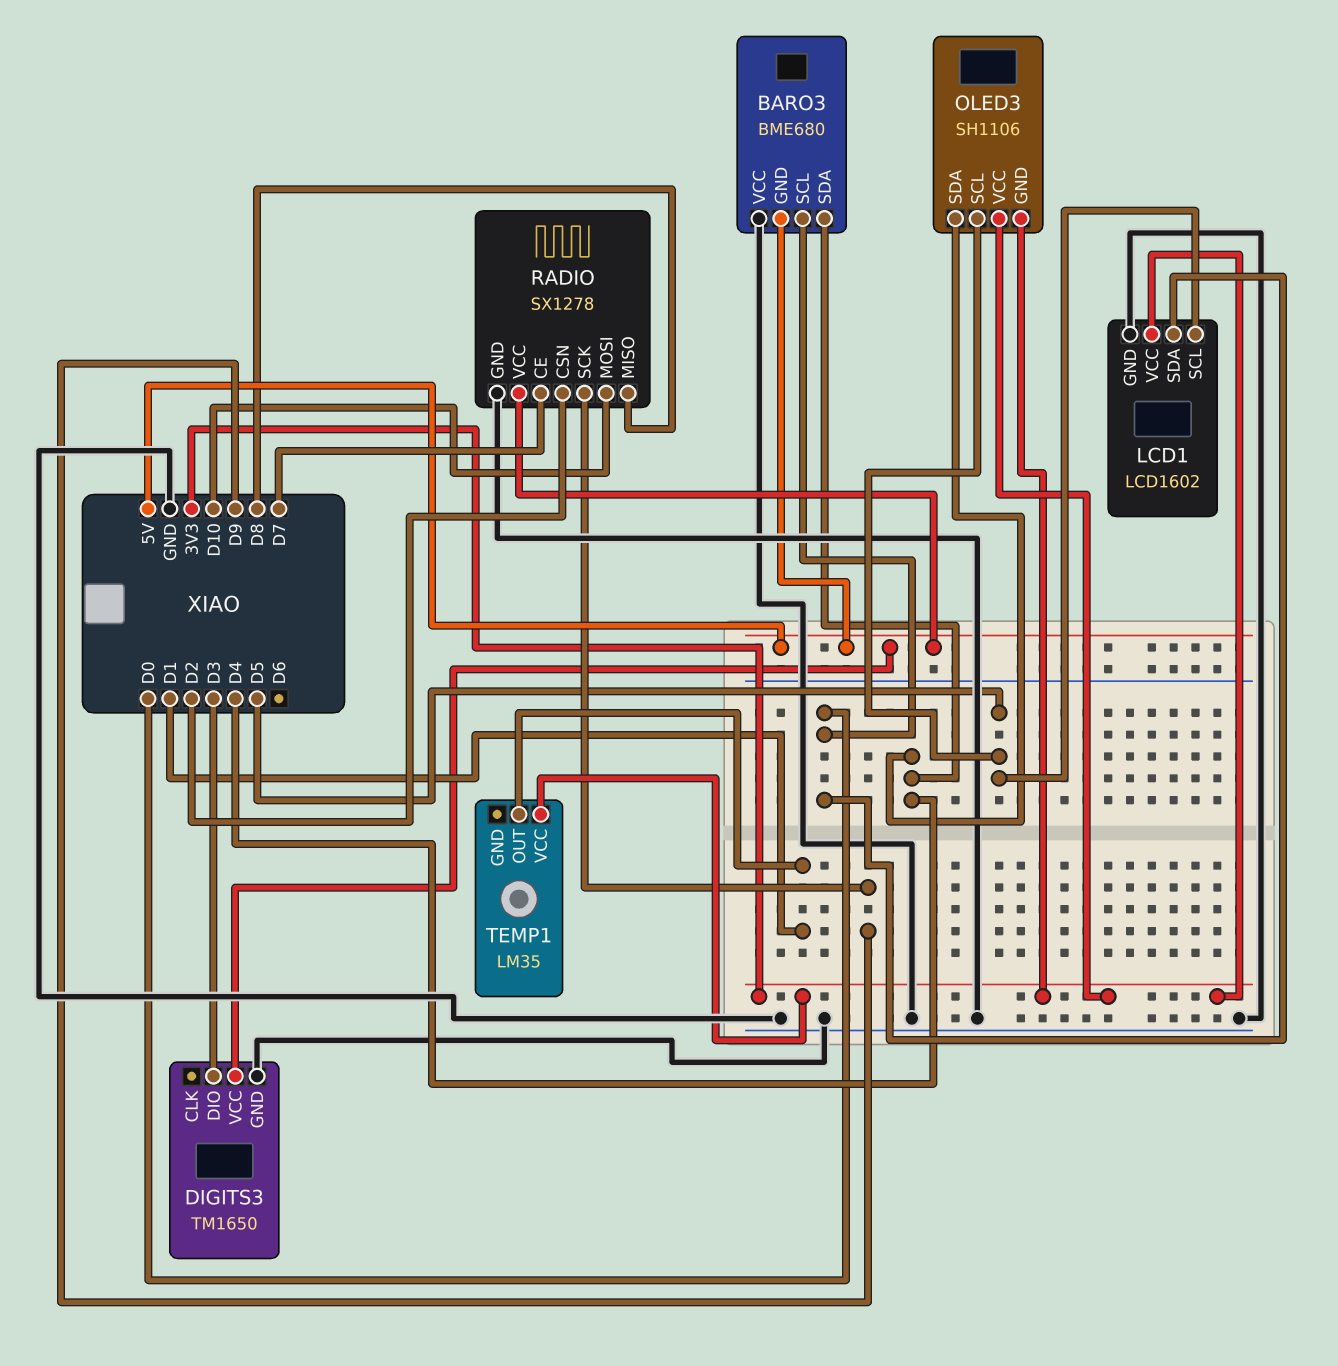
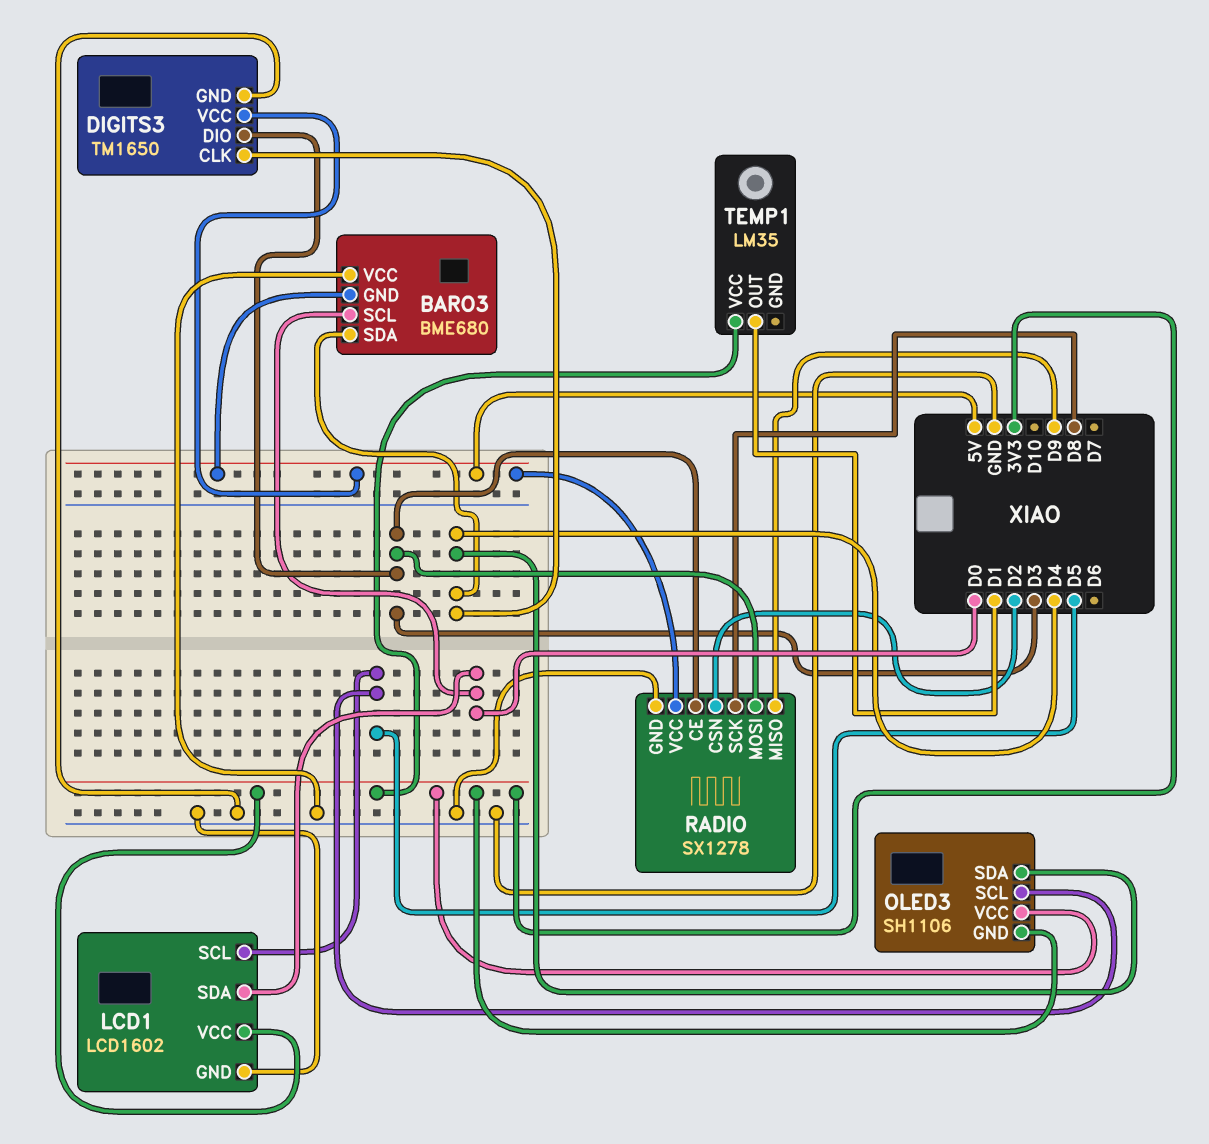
DIGITS3 pin CLK: none -> D4
RADIO pin CE: D7 -> D3
RADIO pin MISO: D8 -> D9
RADIO pin MOSI: D10 -> D3
RADIO pin SCK: D9 -> D8

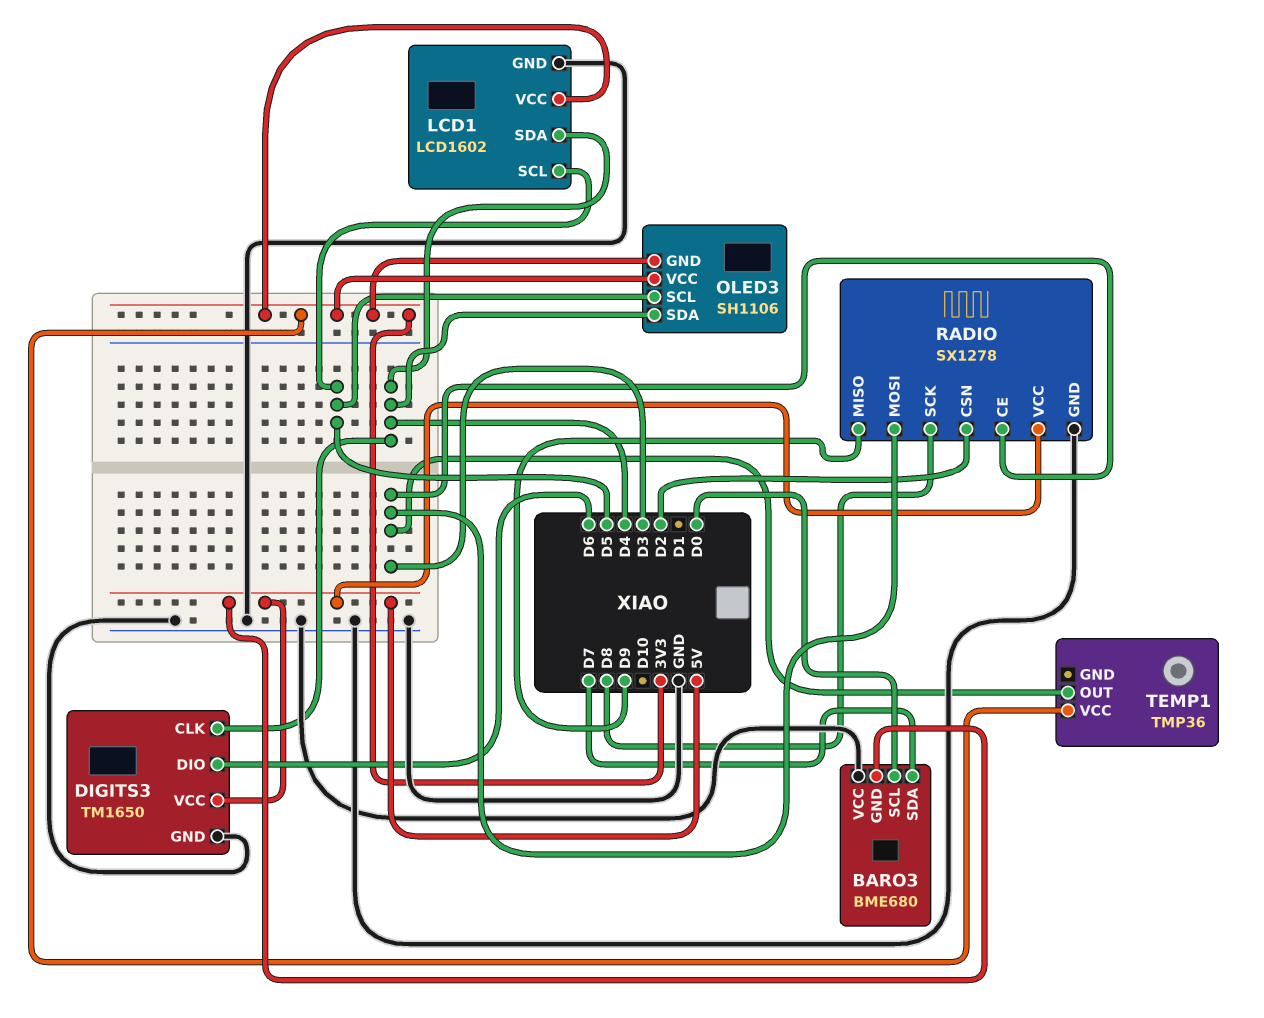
BARO3 pin SDA: D4 -> D7
DIGITS3 pin DIO: D3 -> D6
LCD1 pin SDA: D0 -> D4
TEMP1: LM35 -> TMP36
TEMP1 pin OUT: D1 -> D3

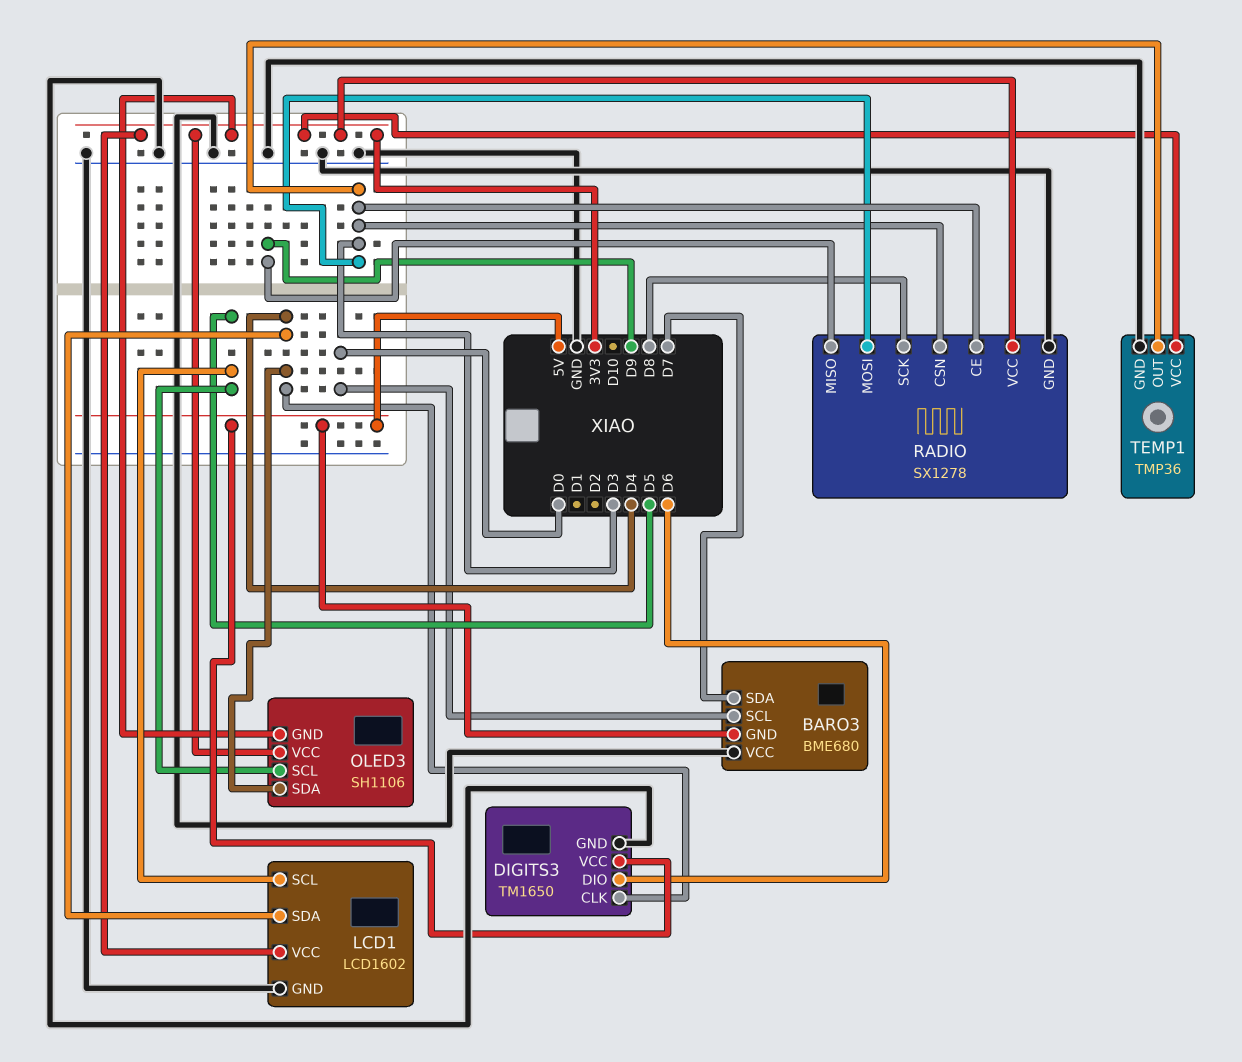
RADIO pin CSN: D2 -> D3
RADIO pin VCC: 5V -> 3V3
TEMP1 pin GND: none -> GND

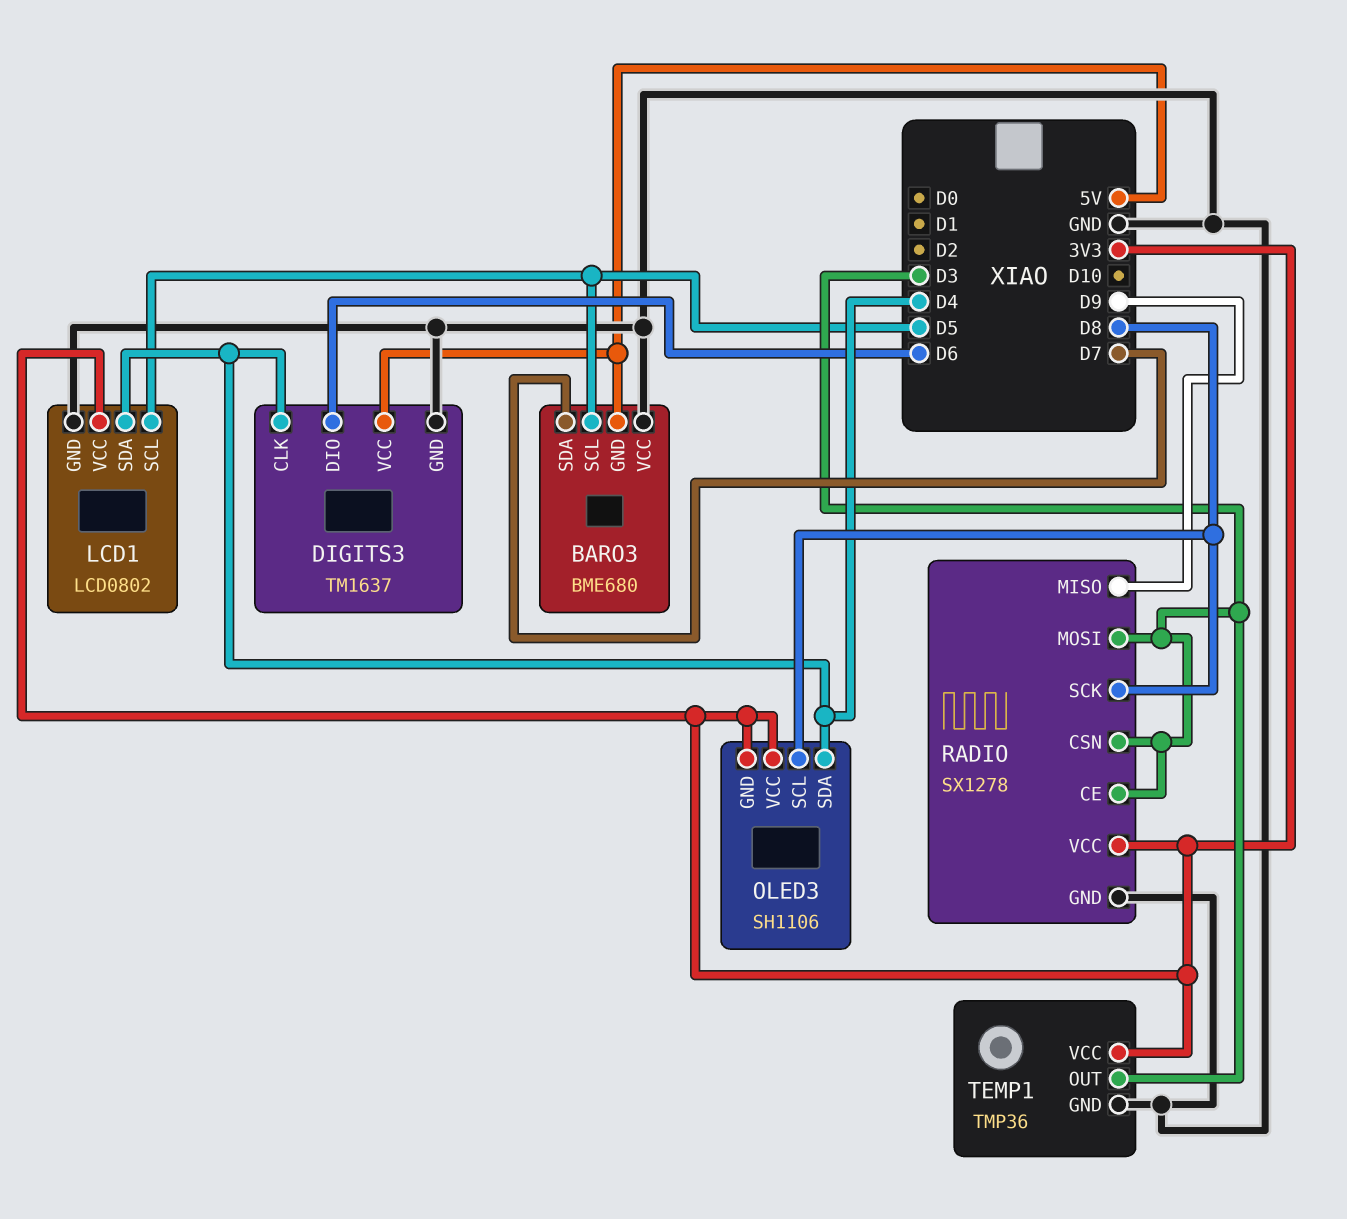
BARO3 pin SCL: D0 -> D5
DIGITS3: TM1650 -> TM1637
LCD1: LCD1602 -> LCD0802
OLED3 pin SCL: D5 -> D8

